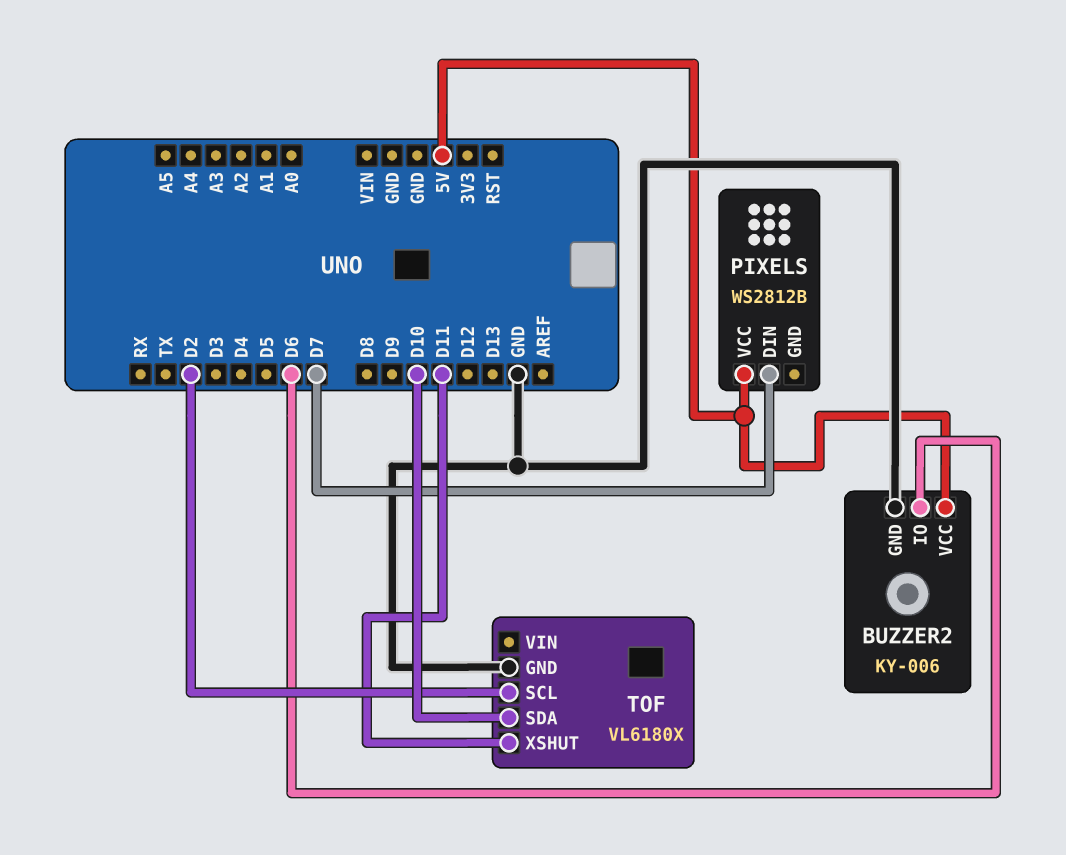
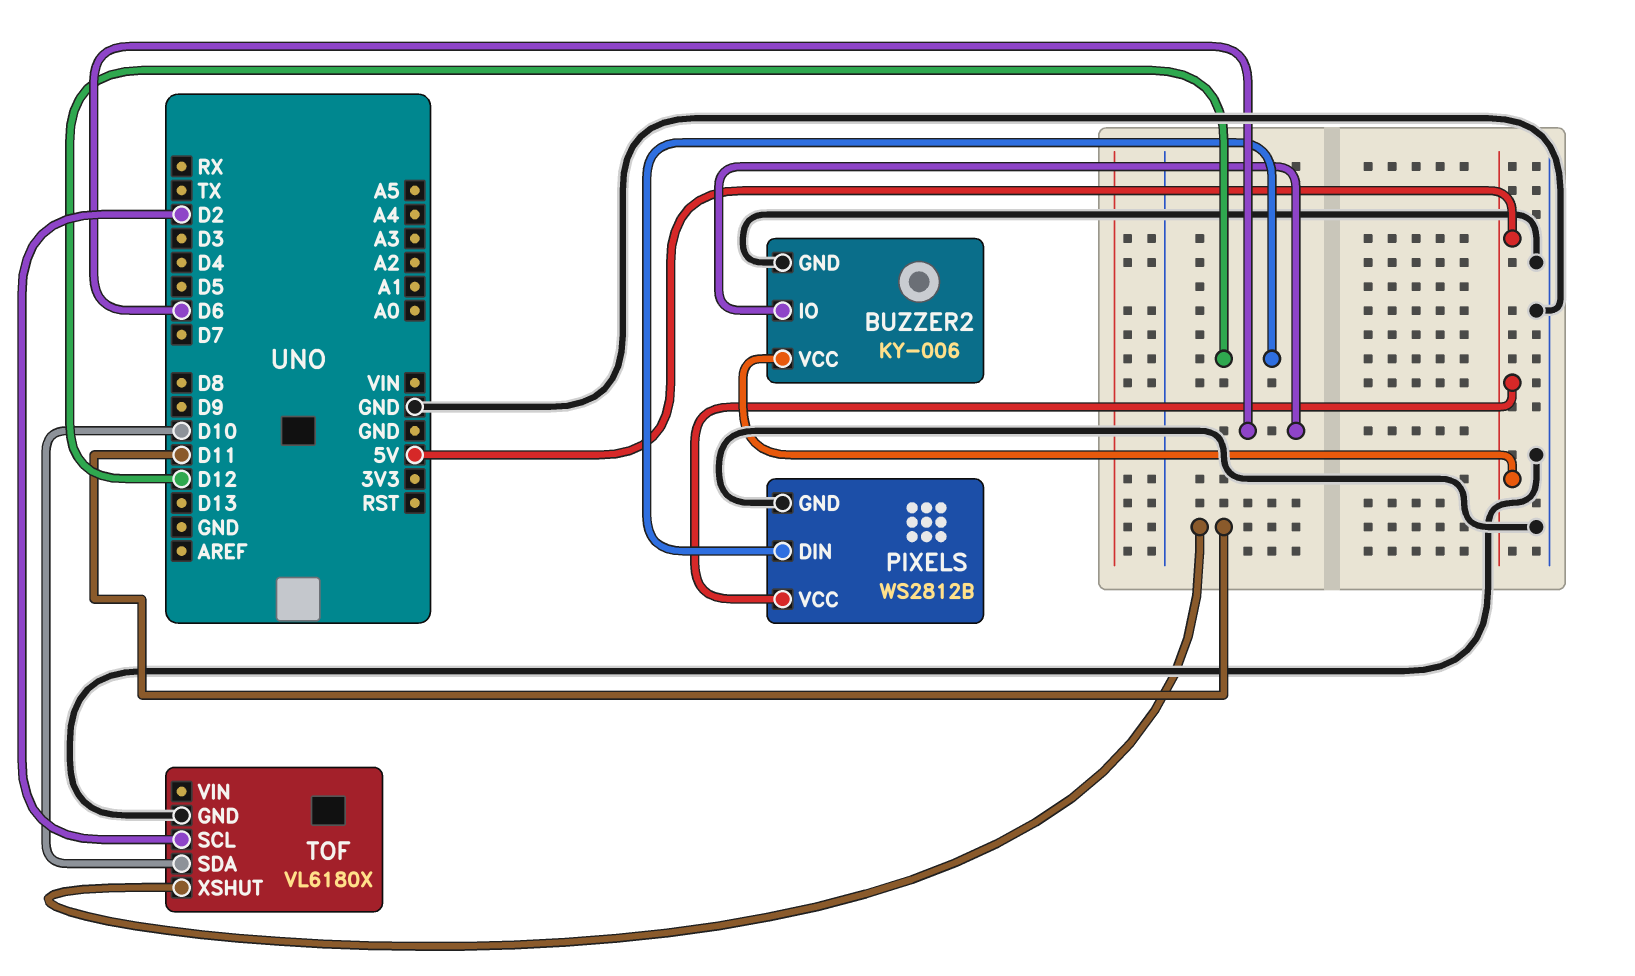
PIXELS pin DIN: D7 -> D12
PIXELS pin GND: none -> GND

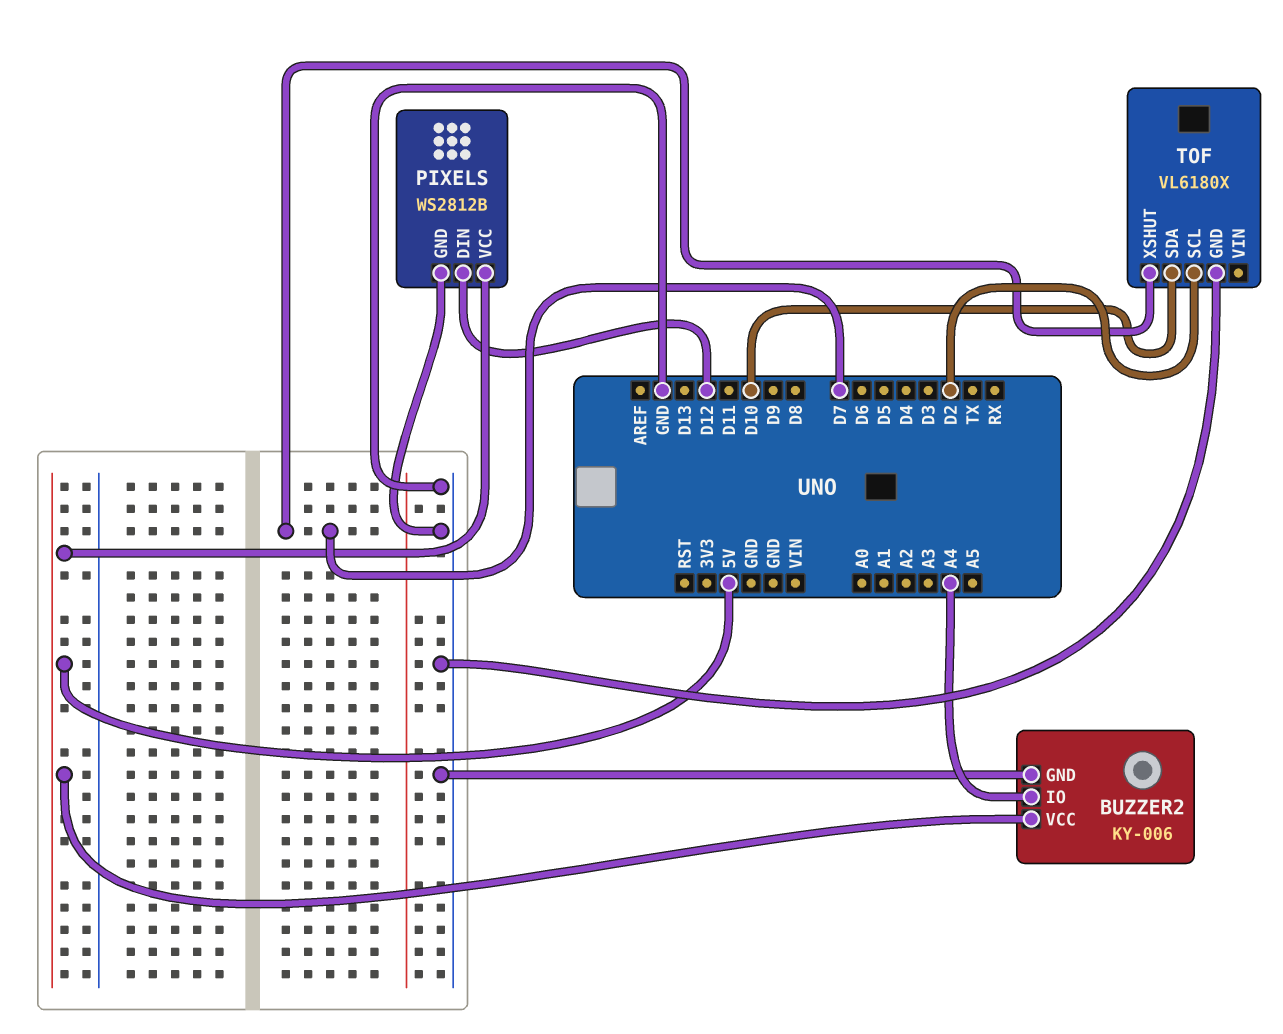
BUZZER2 pin IO: D6 -> A4
TOF pin XSHUT: D11 -> D7

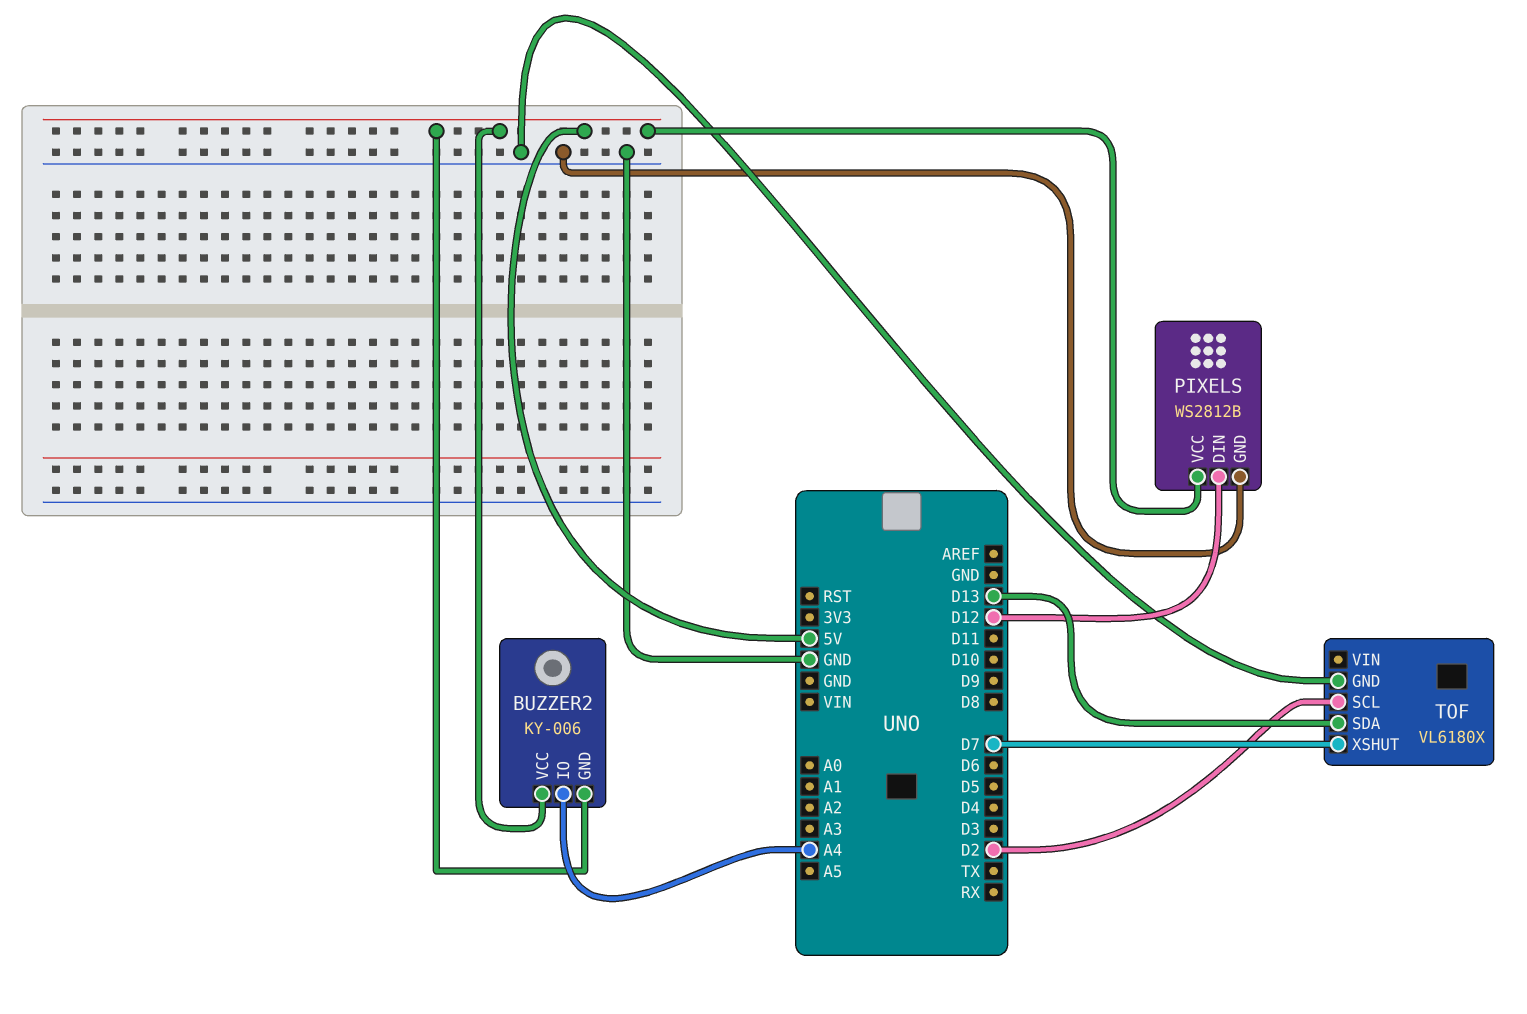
BUZZER2 pin GND: GND -> 5V
TOF pin SDA: D10 -> D13

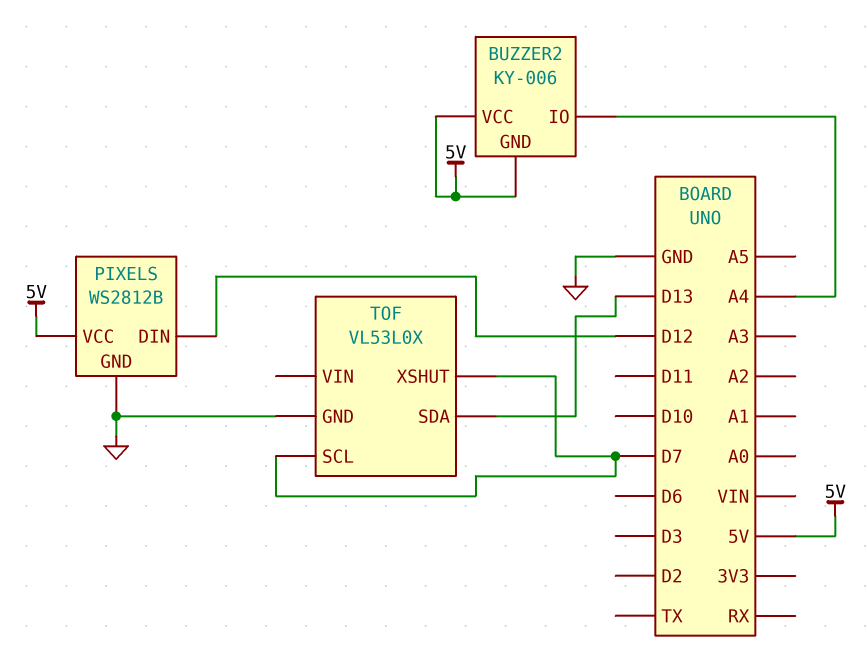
TOF: VL6180X -> VL53L0X
TOF pin SCL: D2 -> D7

